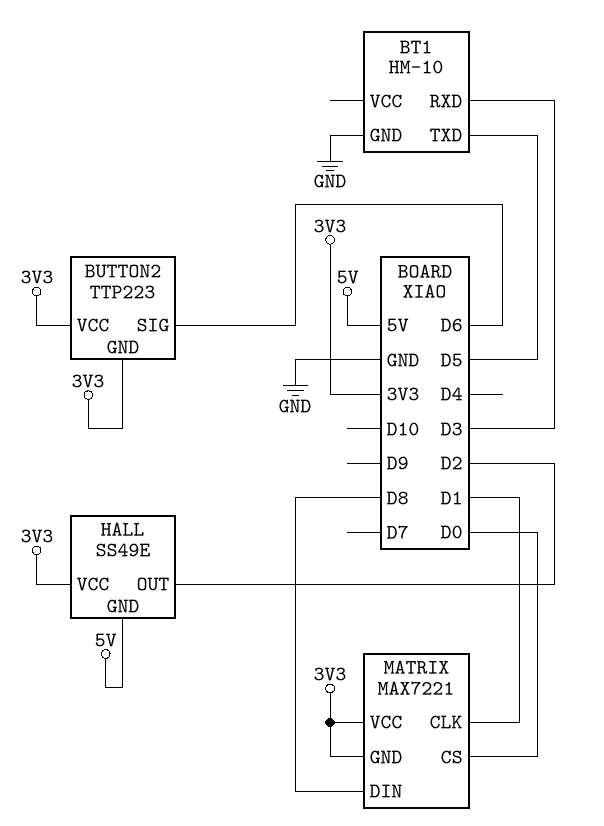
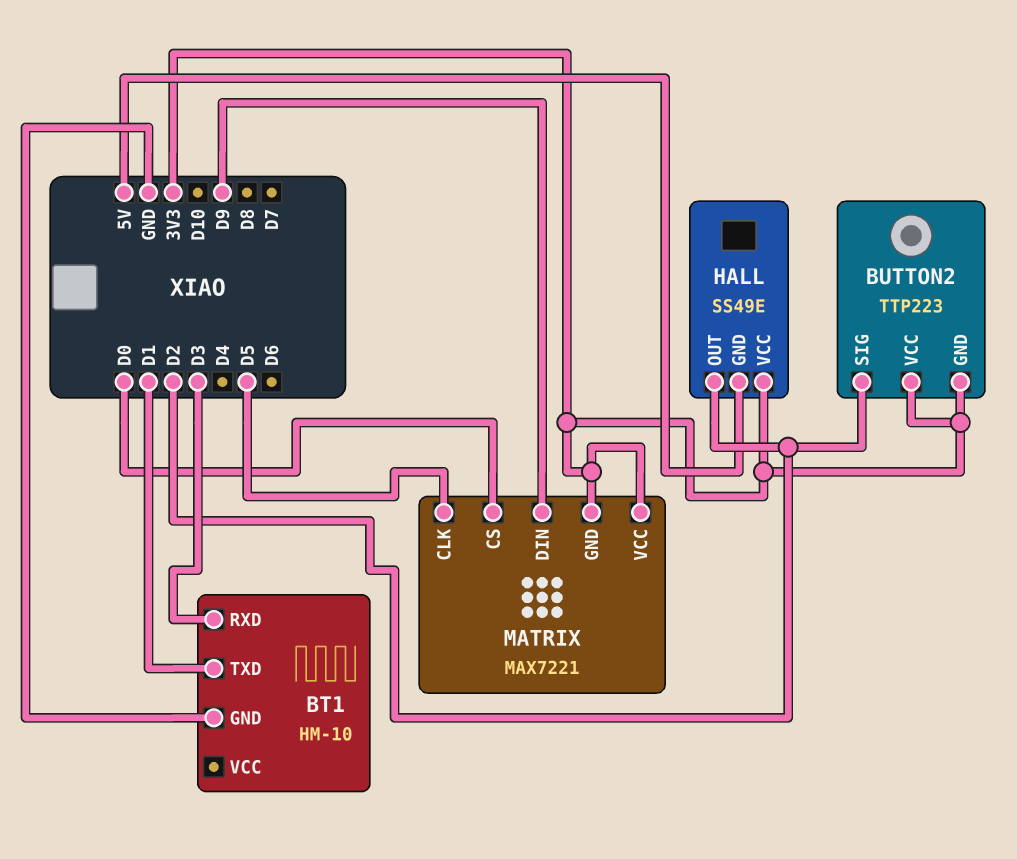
BT1 pin TXD: D5 -> D1
BUTTON2 pin SIG: D6 -> D2
MATRIX pin CLK: D1 -> D5
MATRIX pin DIN: D8 -> D9

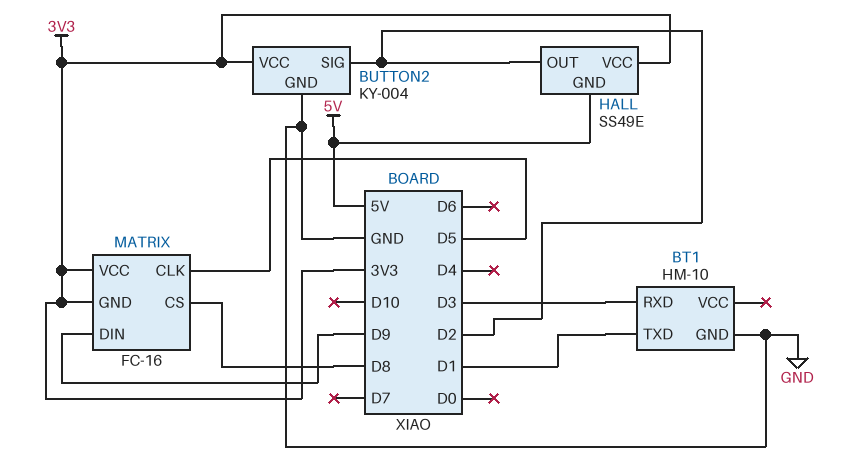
BUTTON2: TTP223 -> KY-004
BUTTON2 pin GND: 3V3 -> GND
MATRIX: MAX7221 -> FC-16
MATRIX pin CS: D0 -> D8

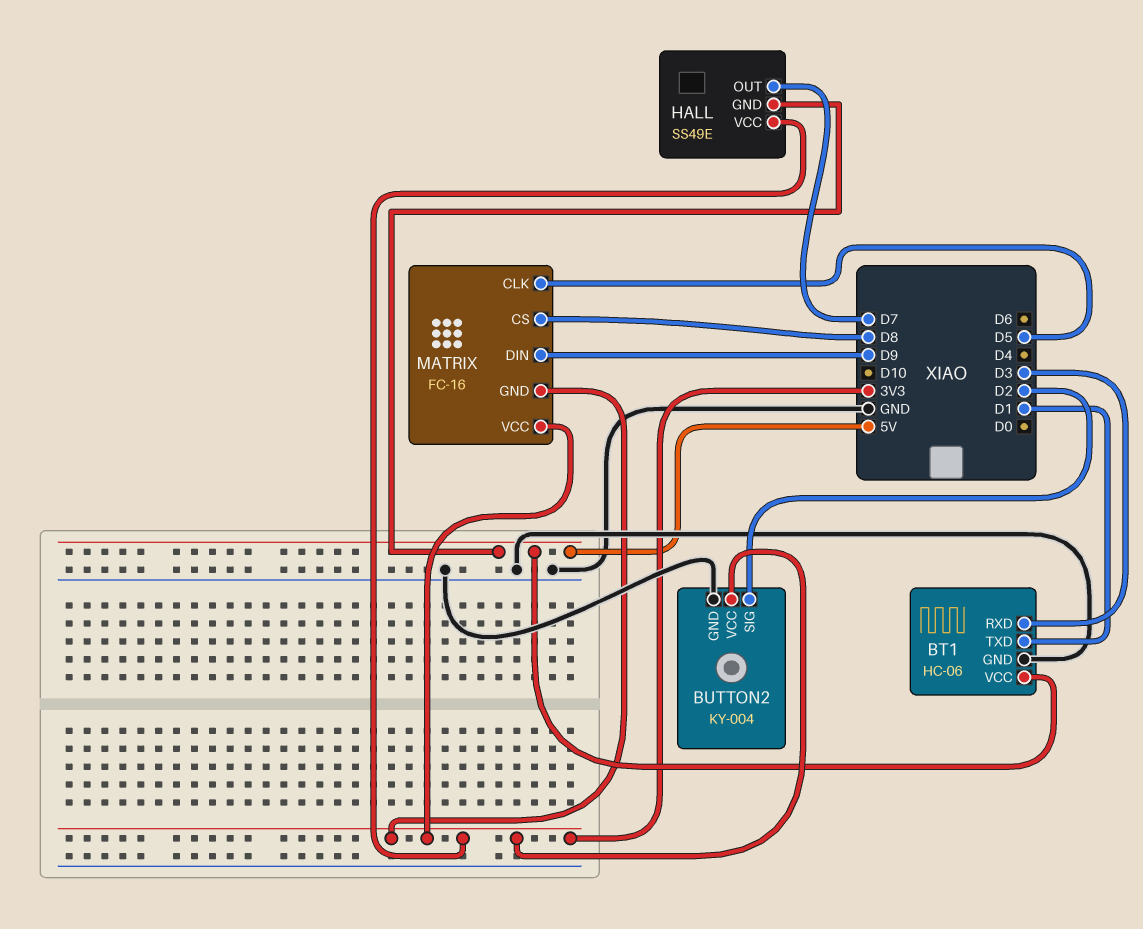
BT1: HM-10 -> HC-06
BT1 pin VCC: none -> 5V
HALL pin OUT: D2 -> D7

